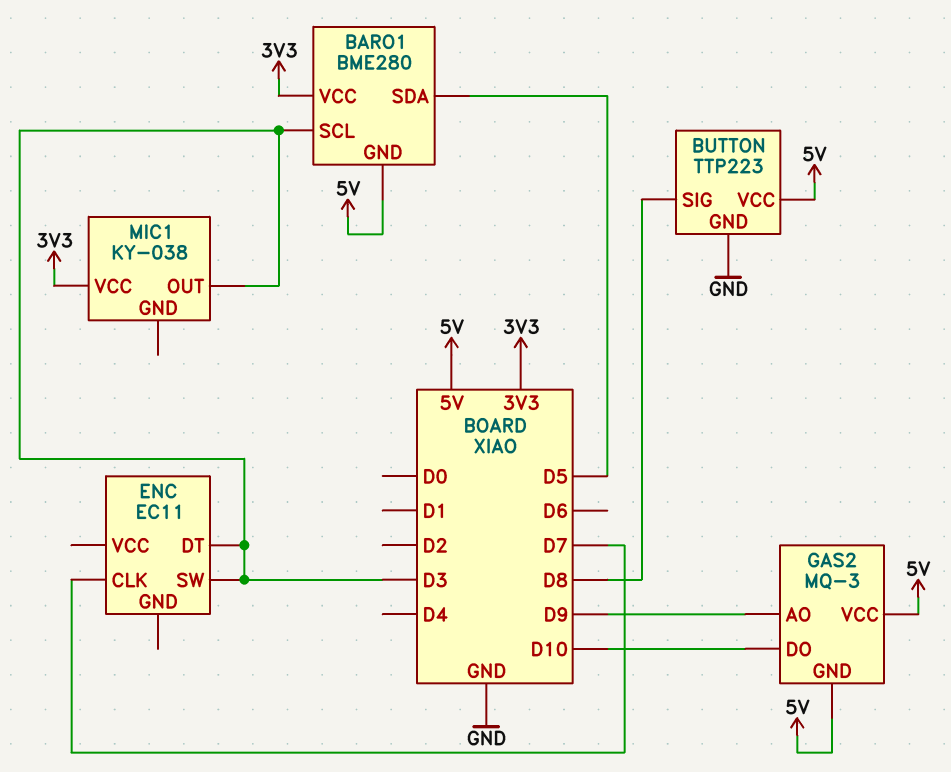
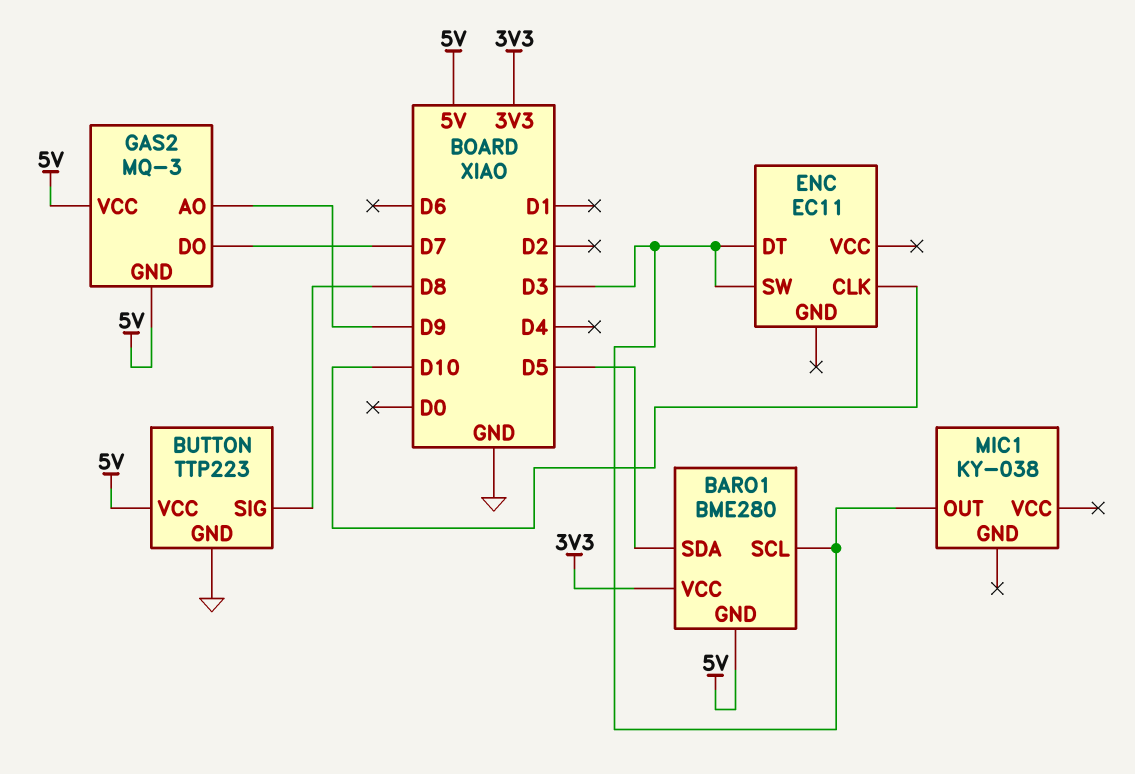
ENC pin CLK: D7 -> D10
GAS2 pin DO: D10 -> D7
MIC1 pin VCC: 3V3 -> none

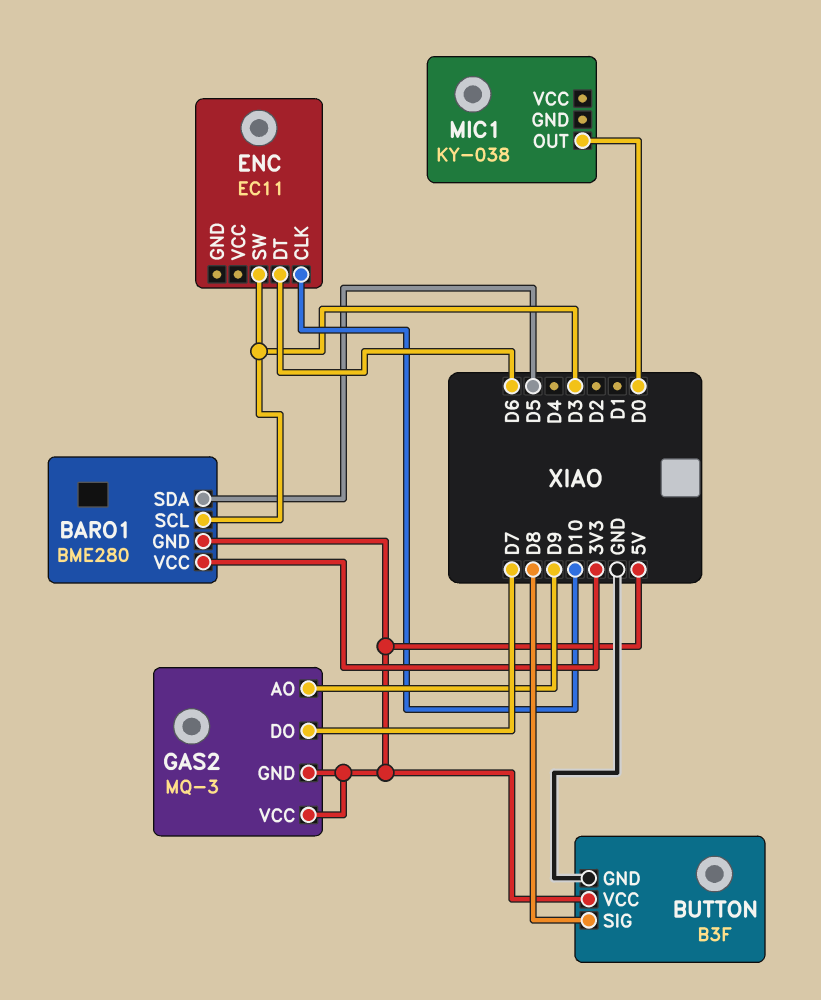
BUTTON: TTP223 -> B3F
ENC pin DT: D3 -> D6
MIC1 pin OUT: D3 -> D0

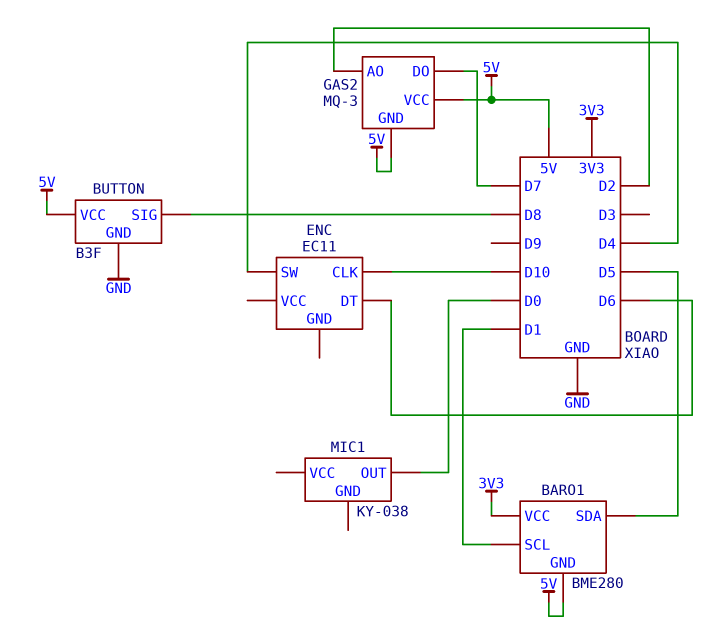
BARO1 pin SCL: D3 -> D1
ENC pin SW: D3 -> D4
GAS2 pin AO: D9 -> D2

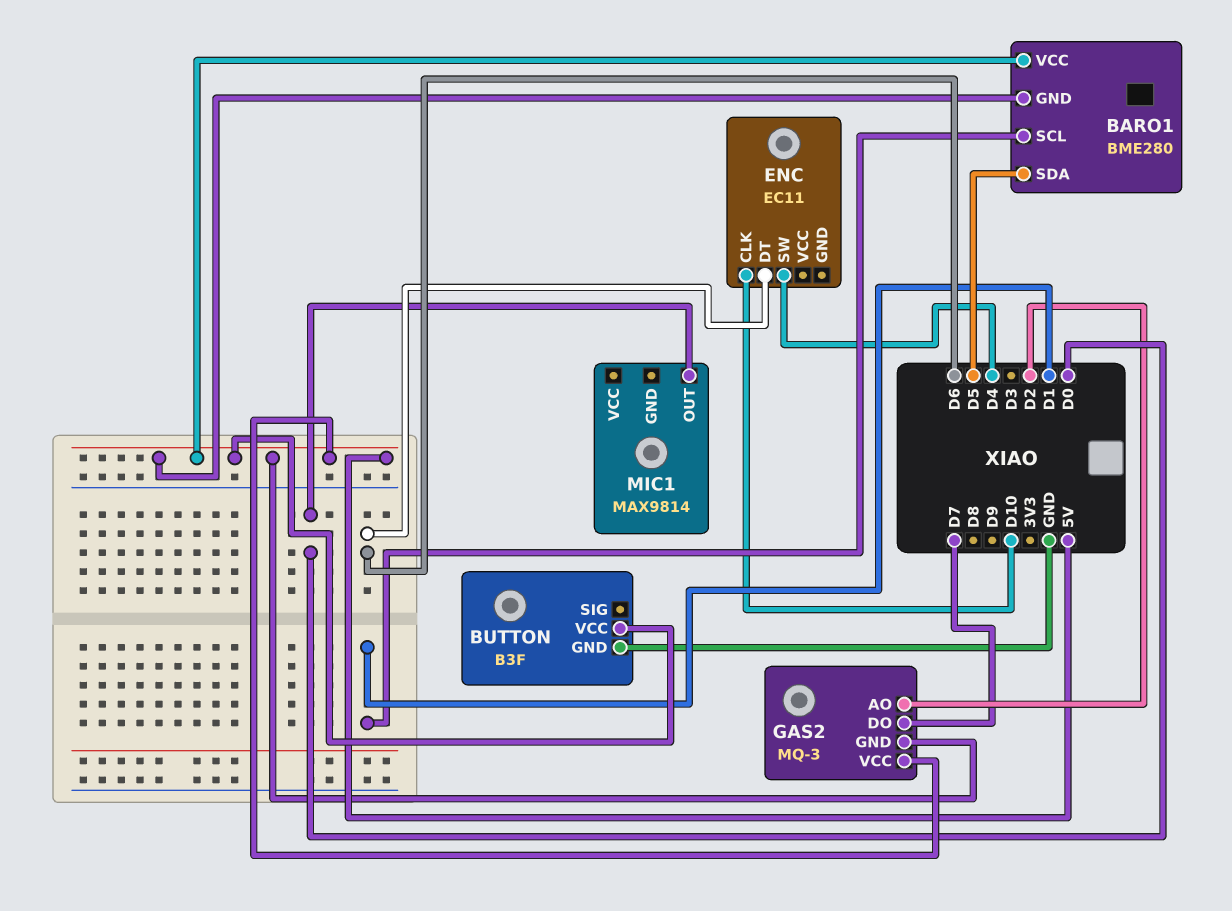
BARO1 pin VCC: 3V3 -> 5V
BUTTON pin SIG: D8 -> none
MIC1: KY-038 -> MAX9814

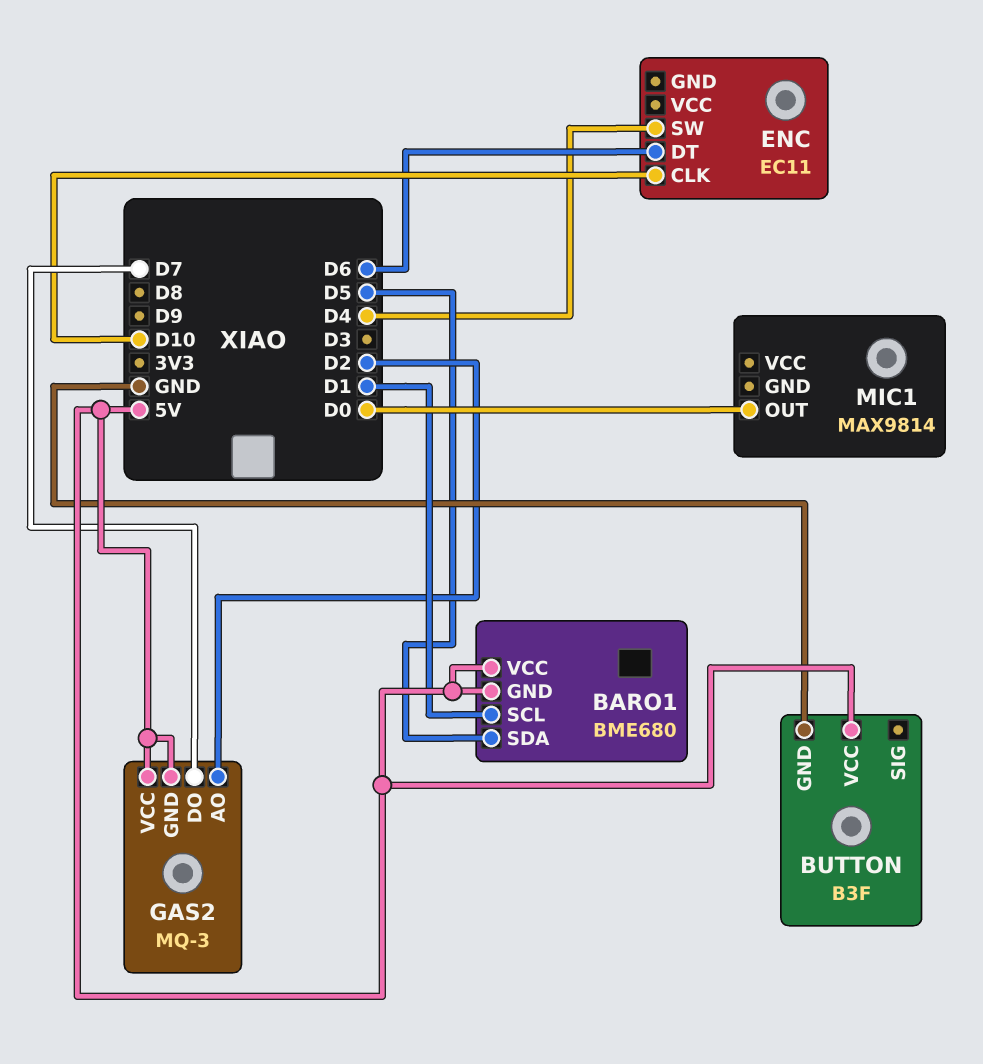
BARO1: BME280 -> BME680

